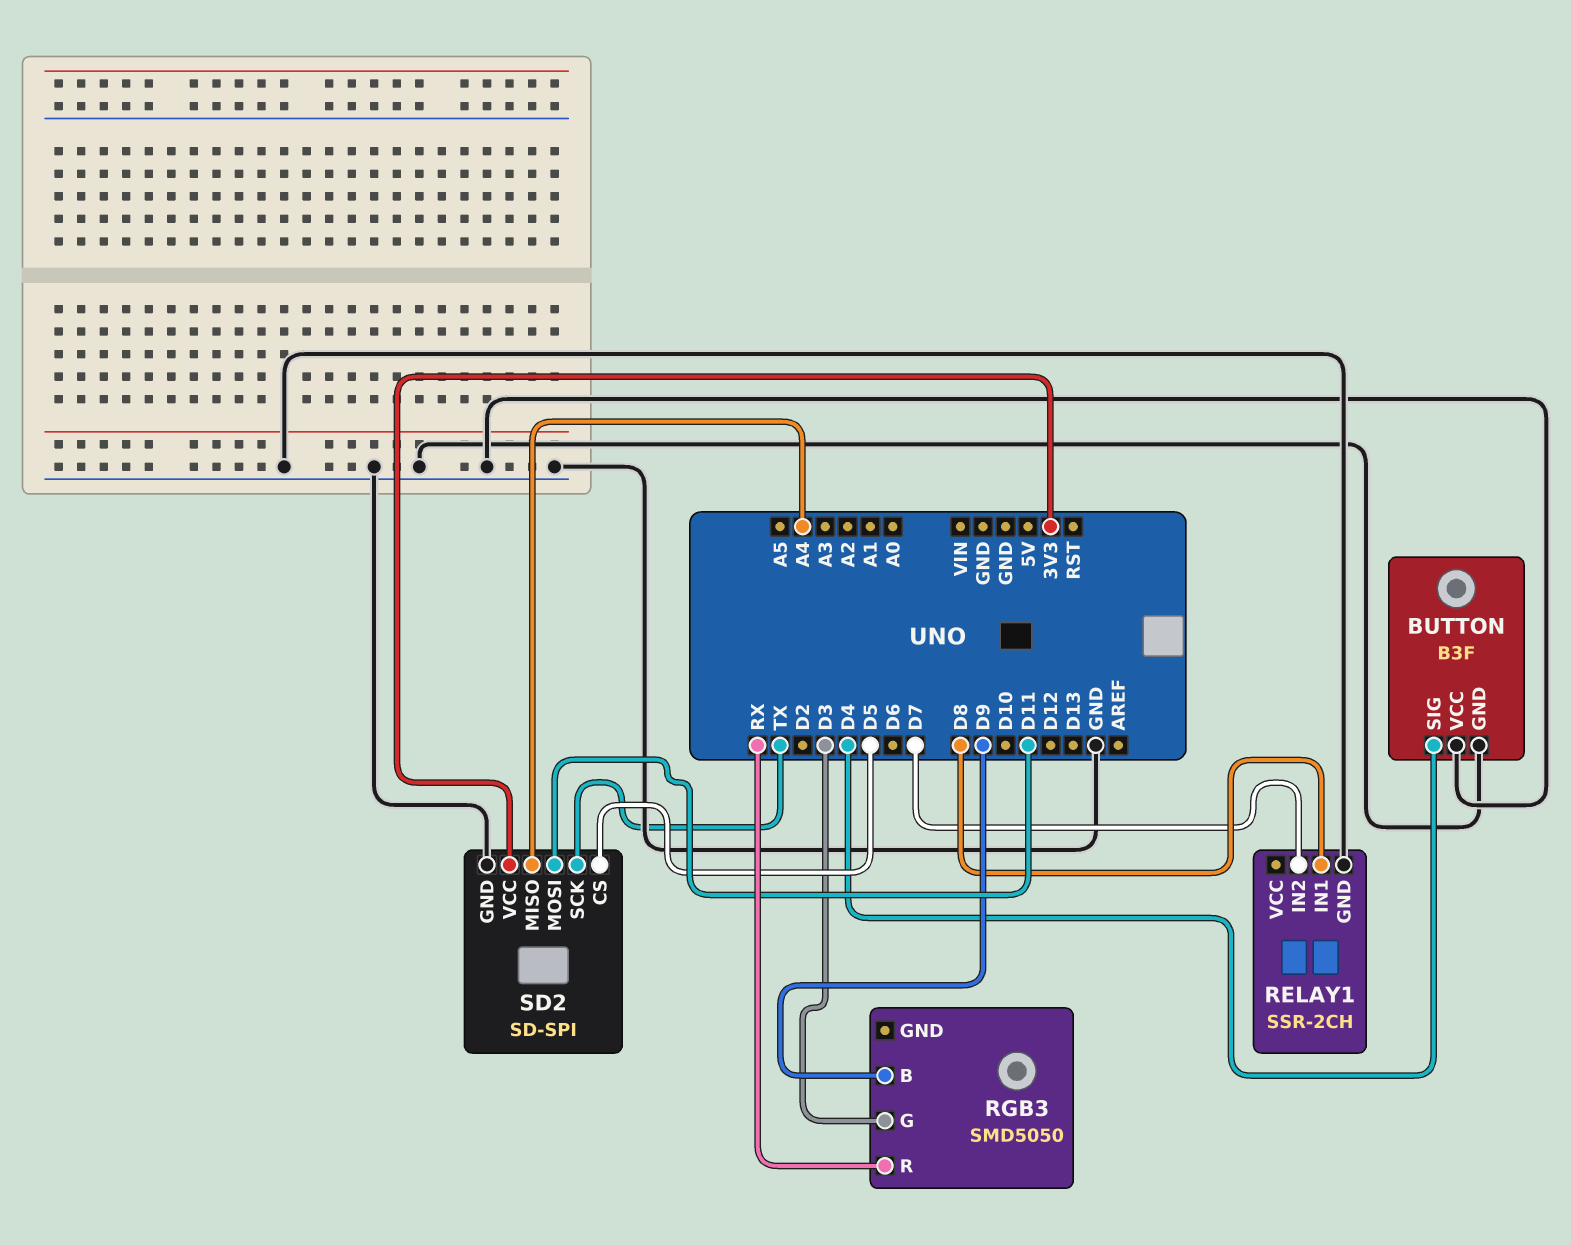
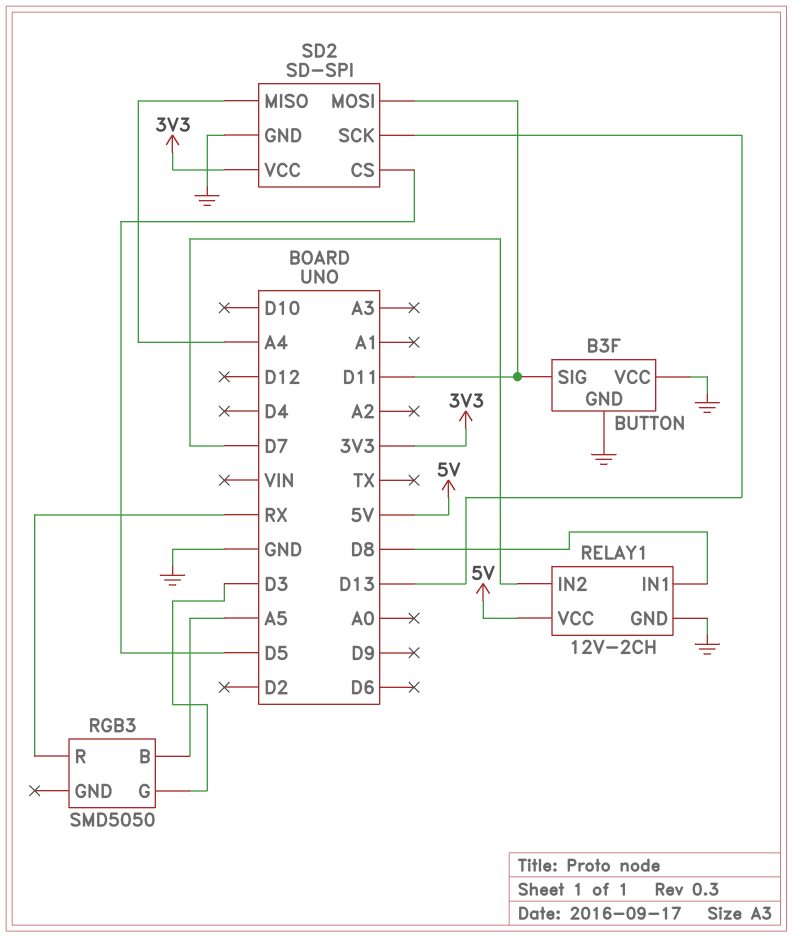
BUTTON pin SIG: D4 -> D11
RELAY1: SSR-2CH -> 12V-2CH
RELAY1 pin VCC: none -> 5V
RGB3 pin B: D9 -> A5
SD2 pin SCK: TX -> D13

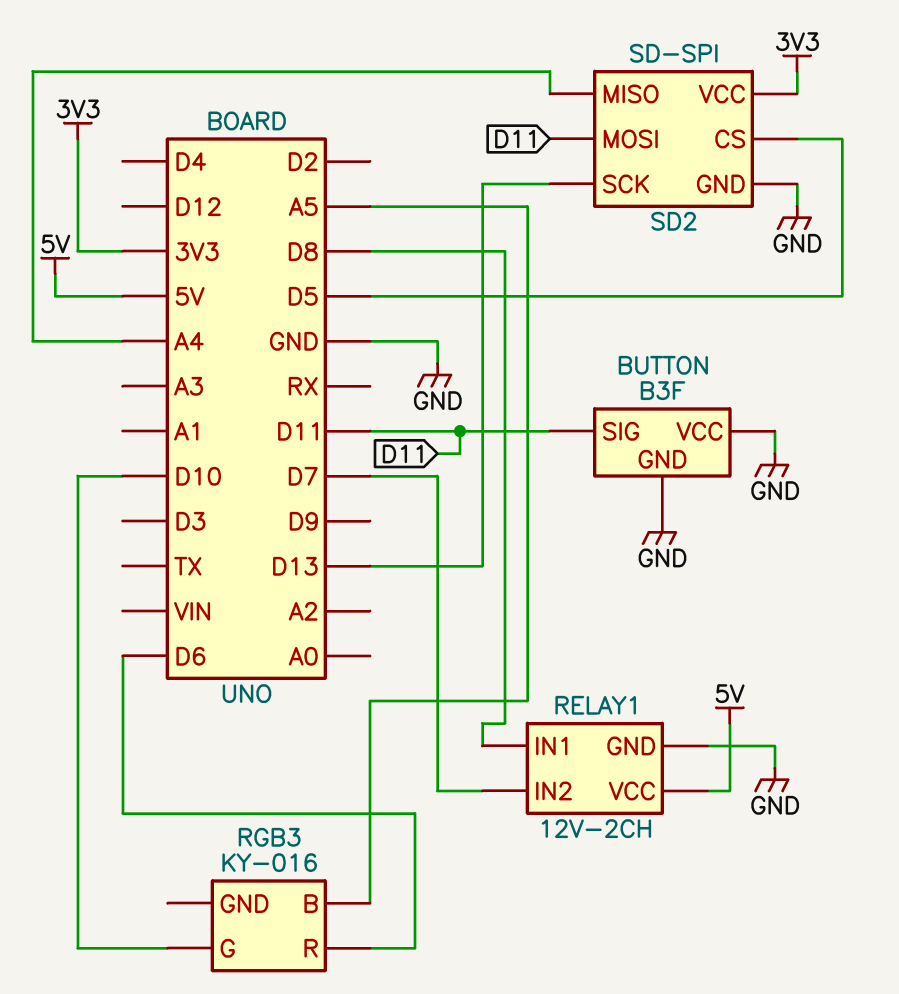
RGB3: SMD5050 -> KY-016
RGB3 pin G: D3 -> D10
RGB3 pin R: RX -> D6

